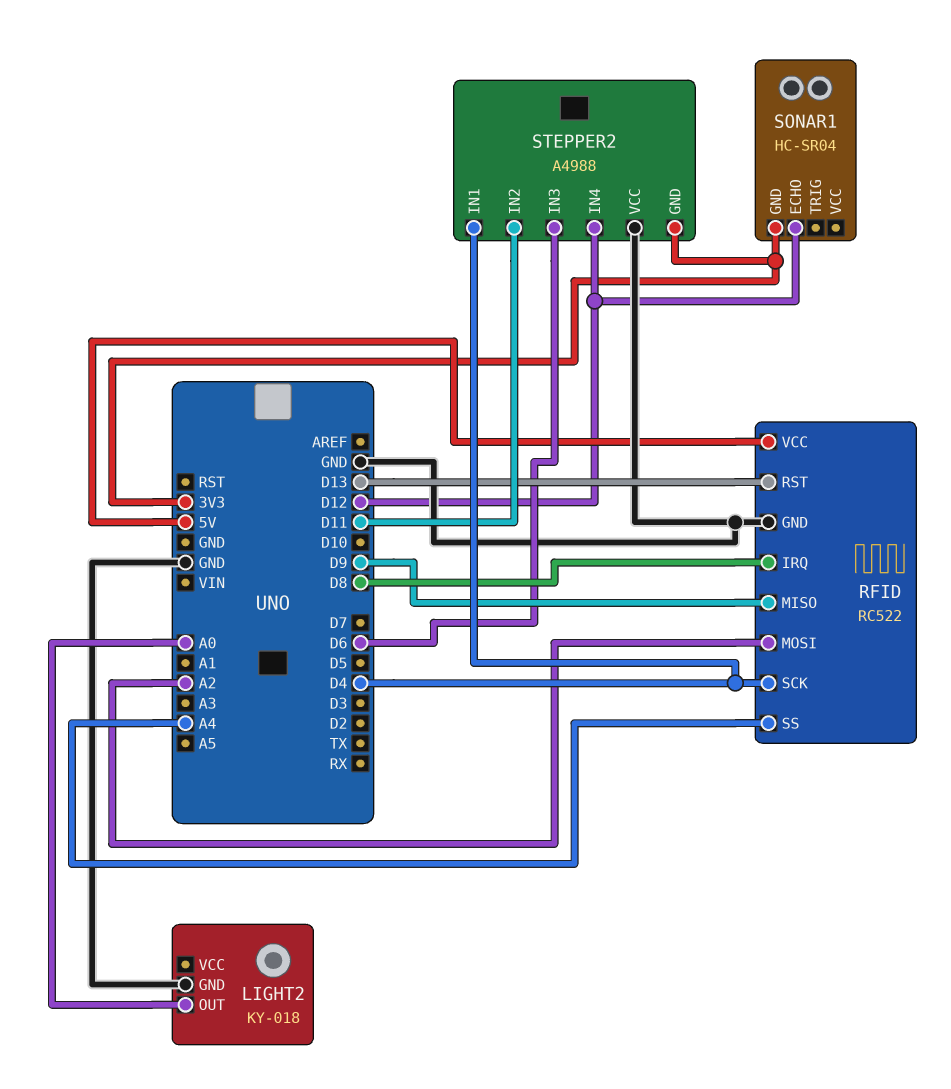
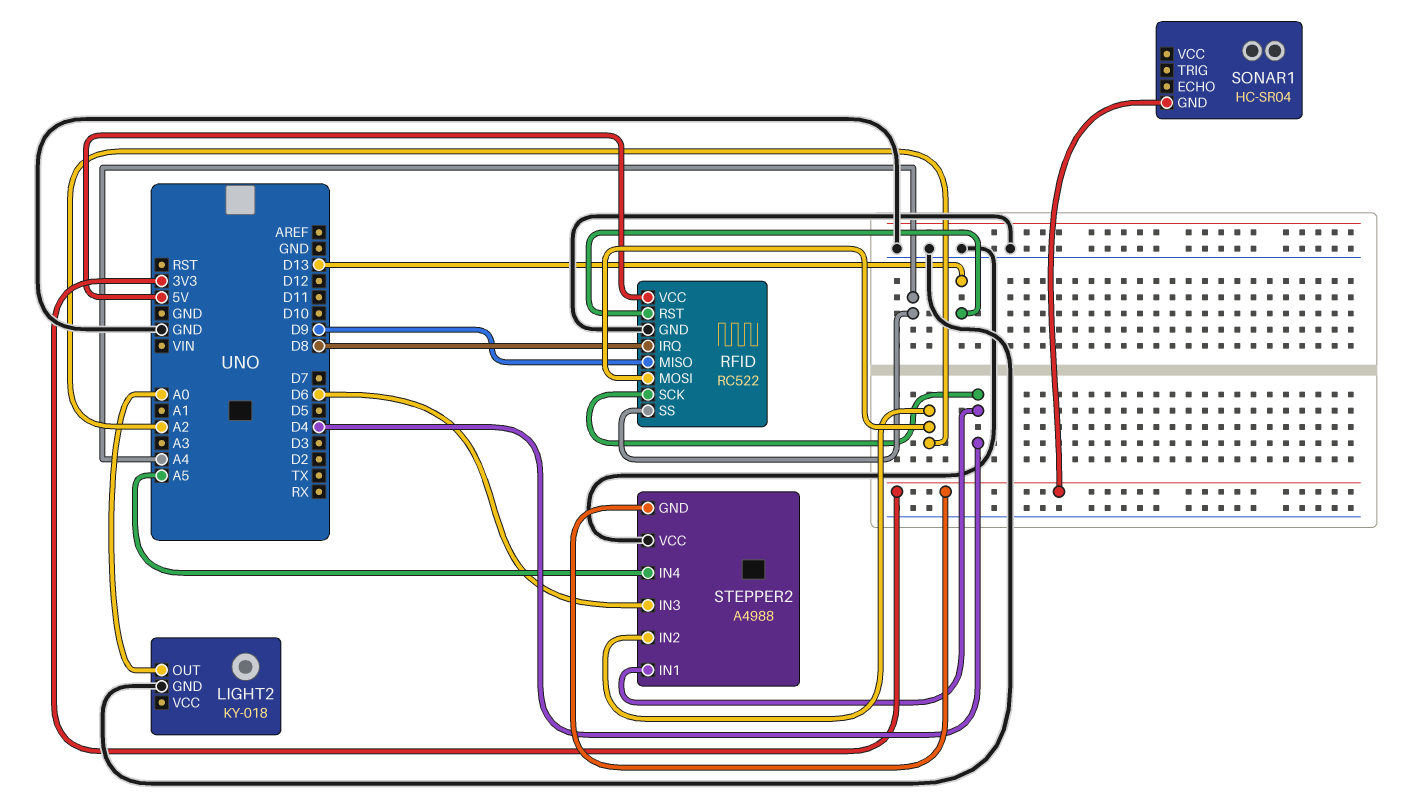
SONAR1 pin ECHO: D12 -> none
STEPPER2 pin IN2: D11 -> A2
STEPPER2 pin IN4: D12 -> A5

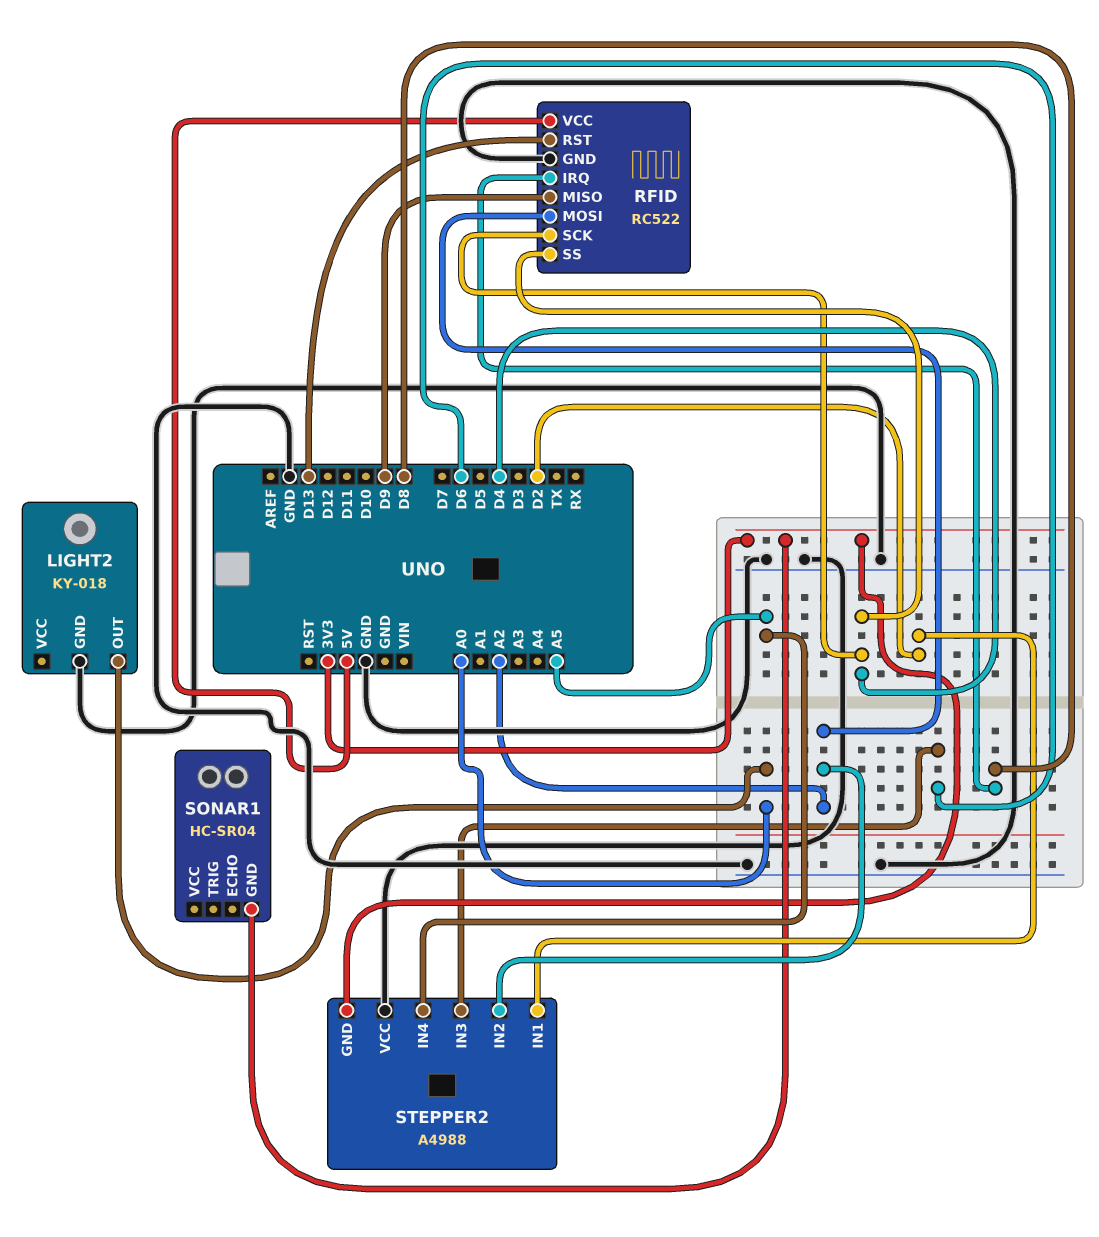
RFID pin SS: A4 -> D4
STEPPER2 pin IN1: D4 -> D2

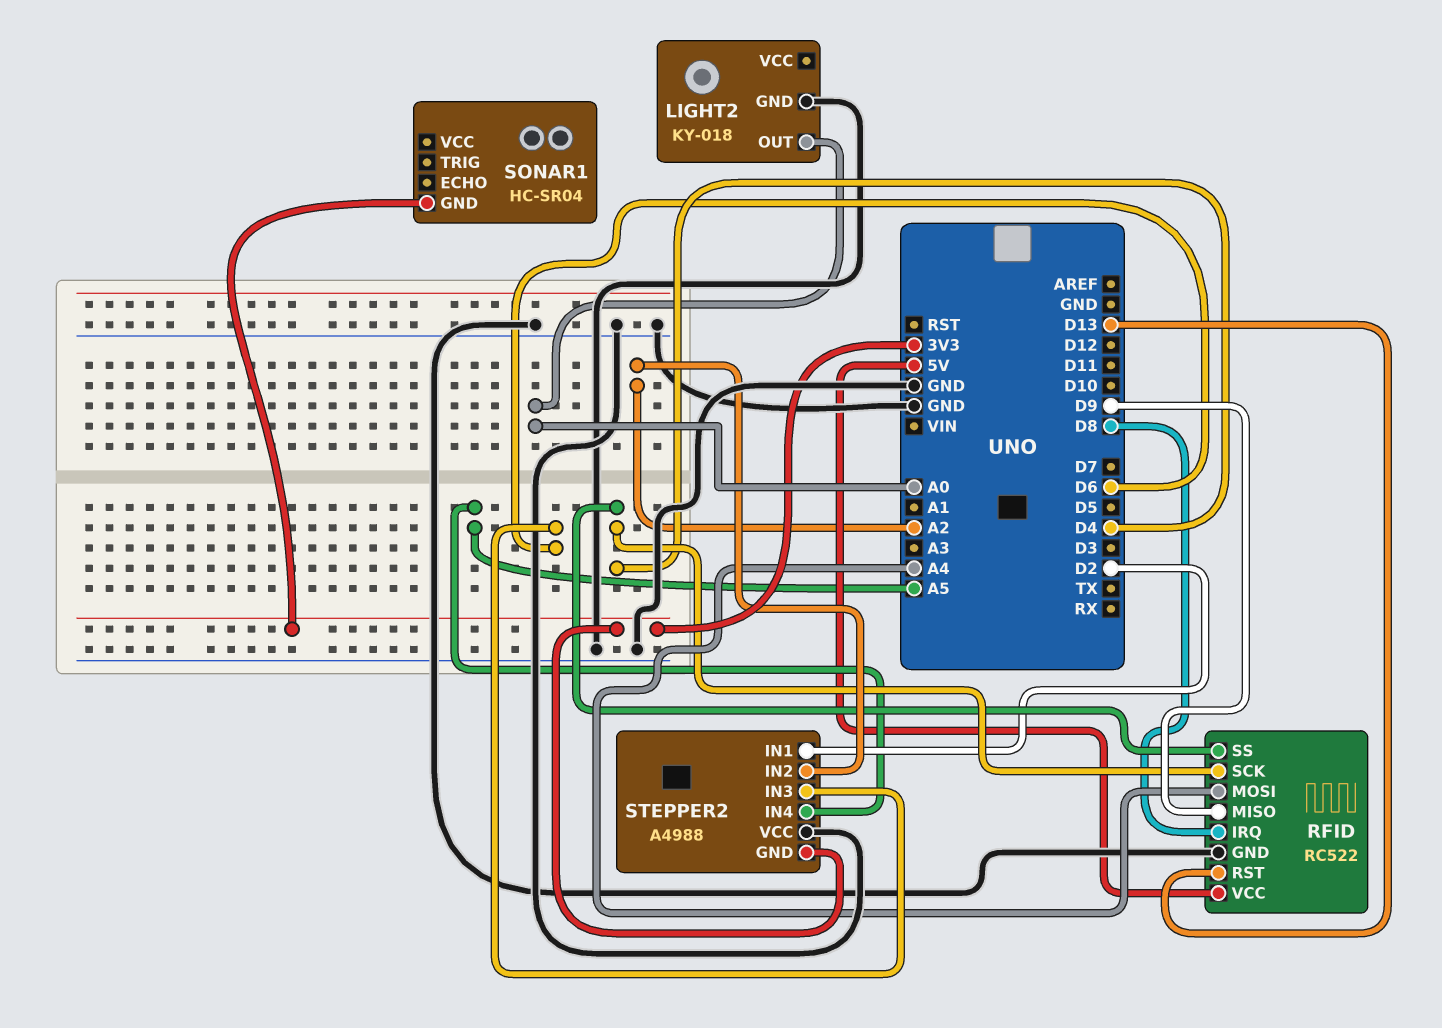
RFID pin MOSI: A2 -> A4

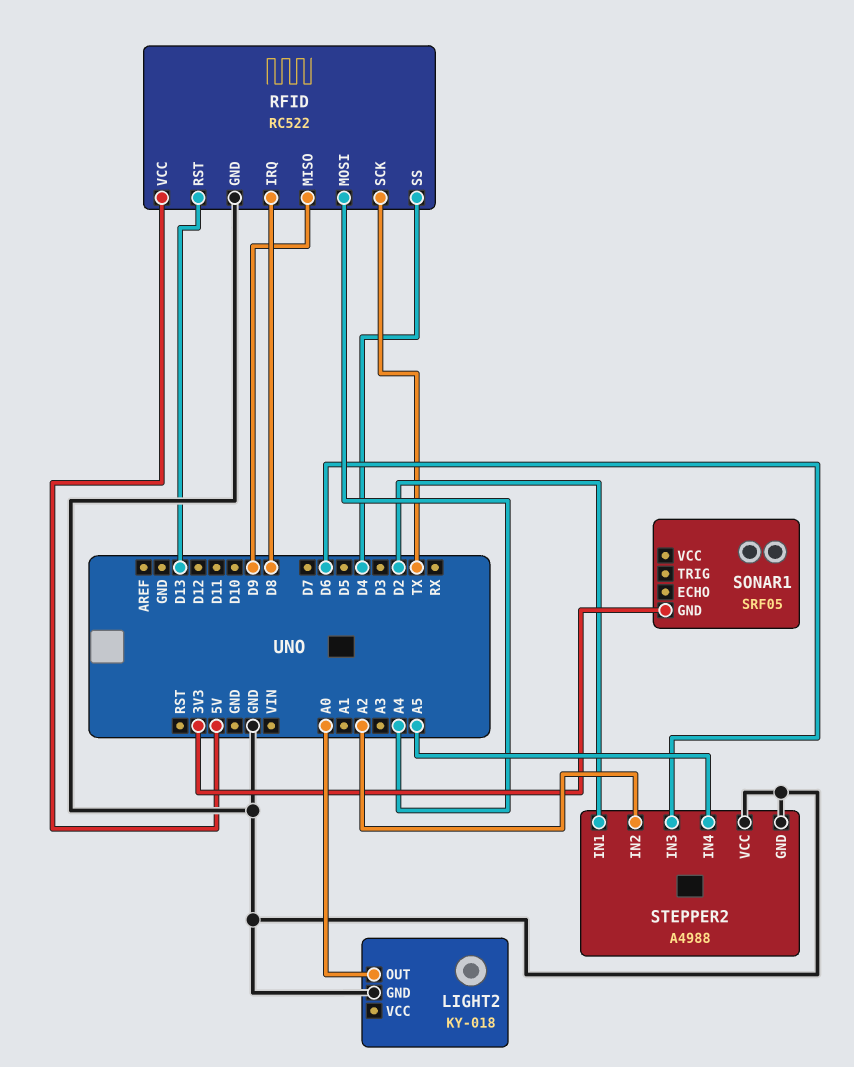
RFID pin SCK: D4 -> TX
SONAR1: HC-SR04 -> SRF05
STEPPER2 pin GND: 3V3 -> GND

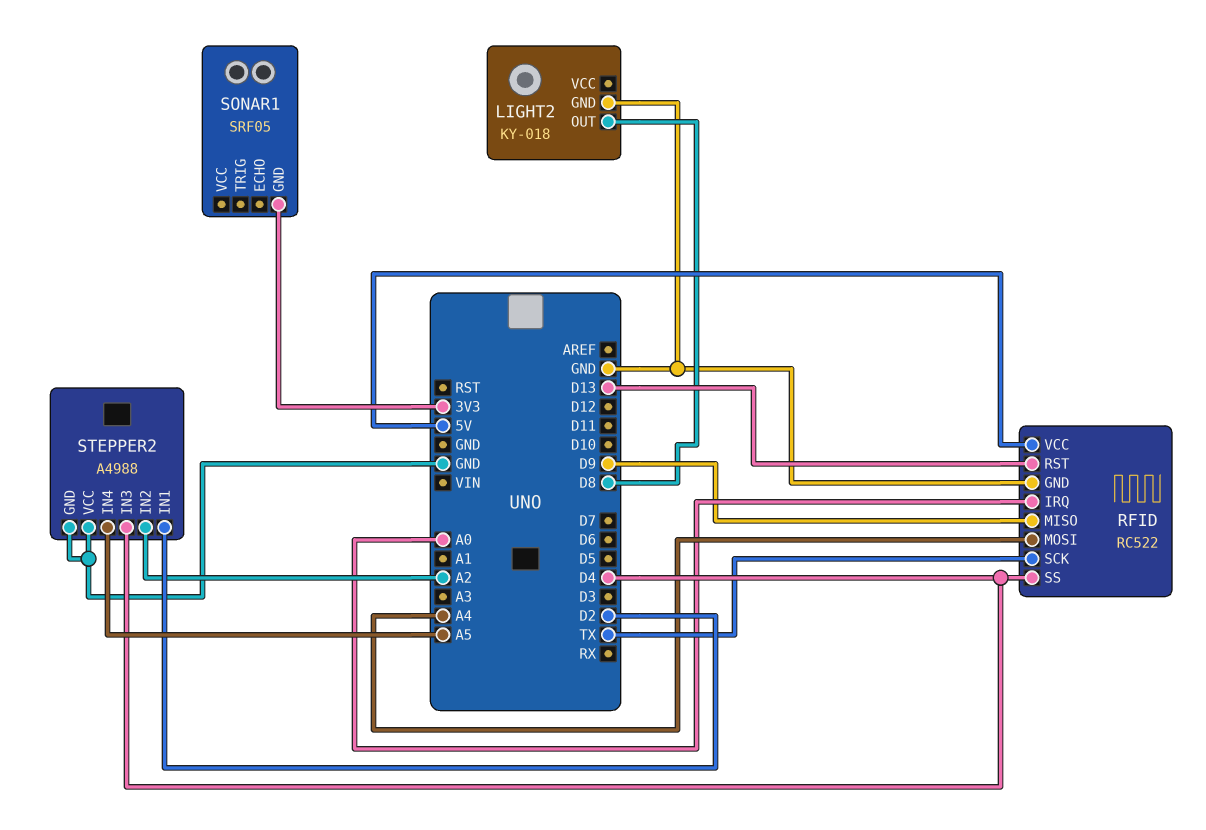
LIGHT2 pin OUT: A0 -> D8
RFID pin IRQ: D8 -> A0
STEPPER2 pin IN3: D6 -> D4

